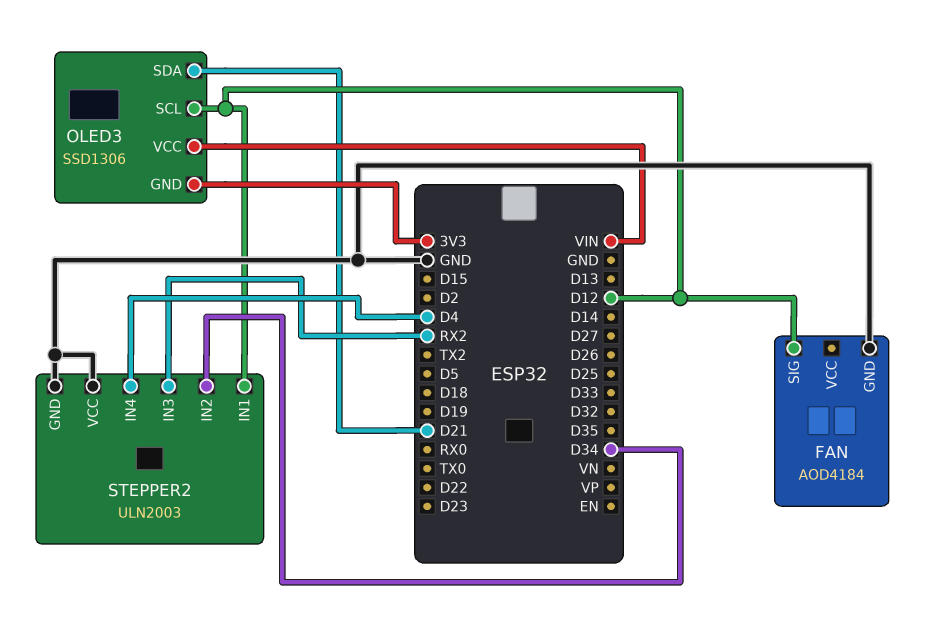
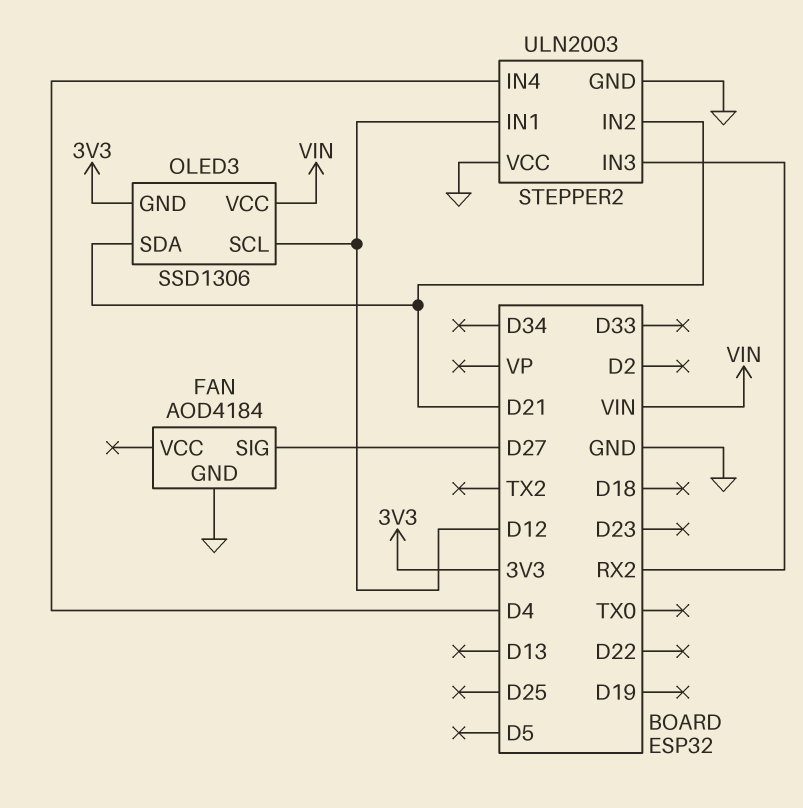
FAN pin SIG: D12 -> D27
STEPPER2 pin IN2: D34 -> D21

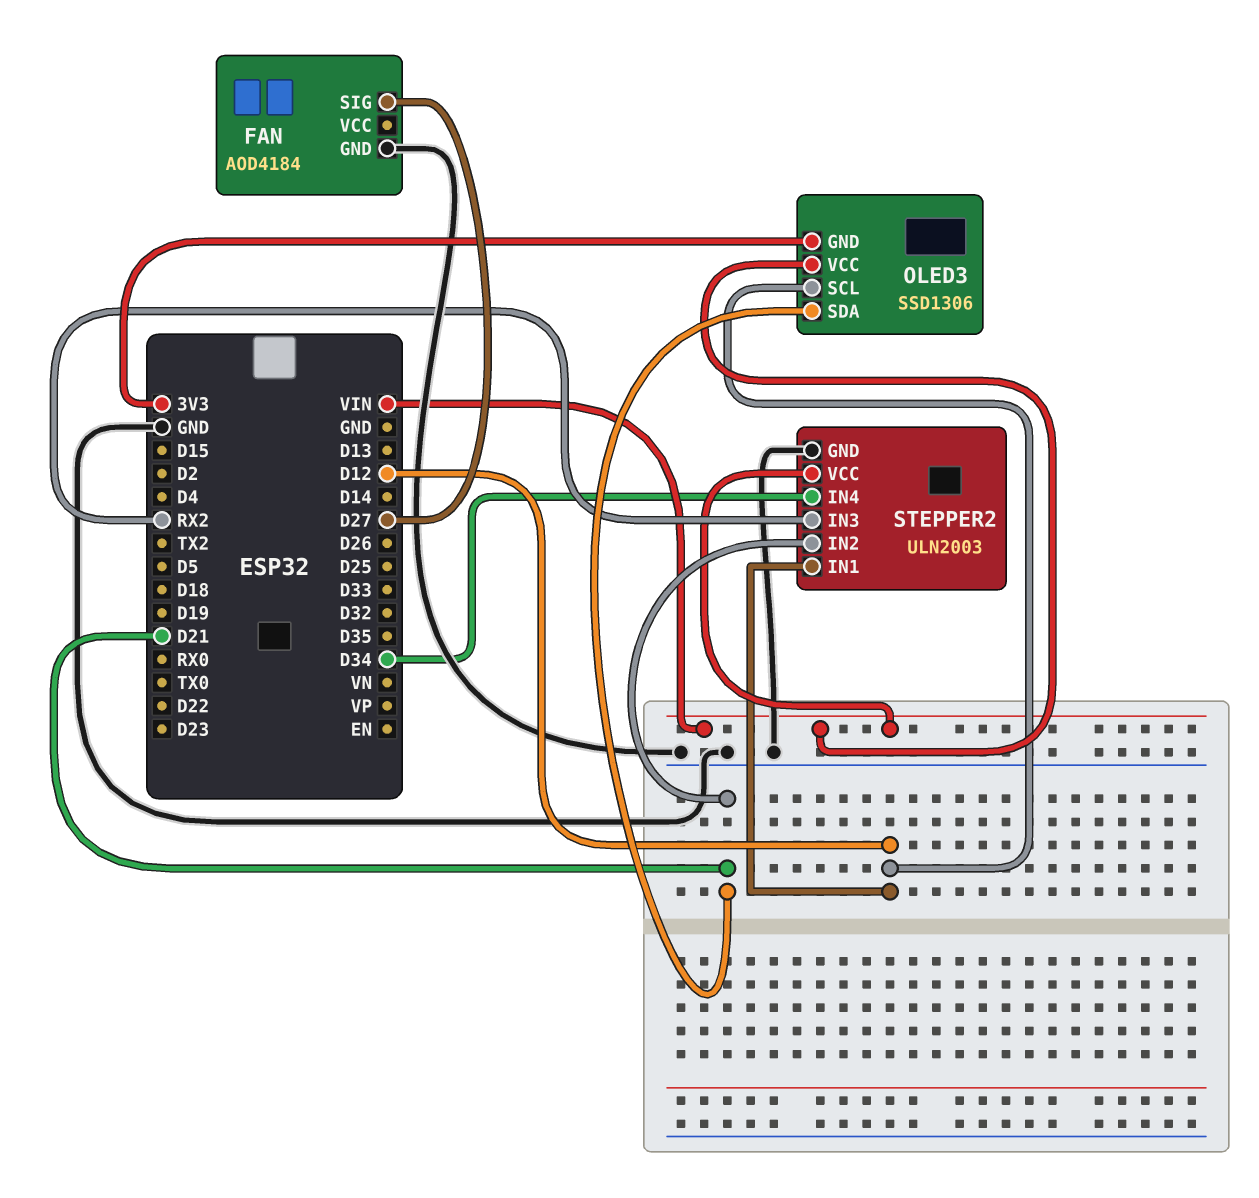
STEPPER2 pin IN4: D4 -> D34
STEPPER2 pin VCC: GND -> VIN

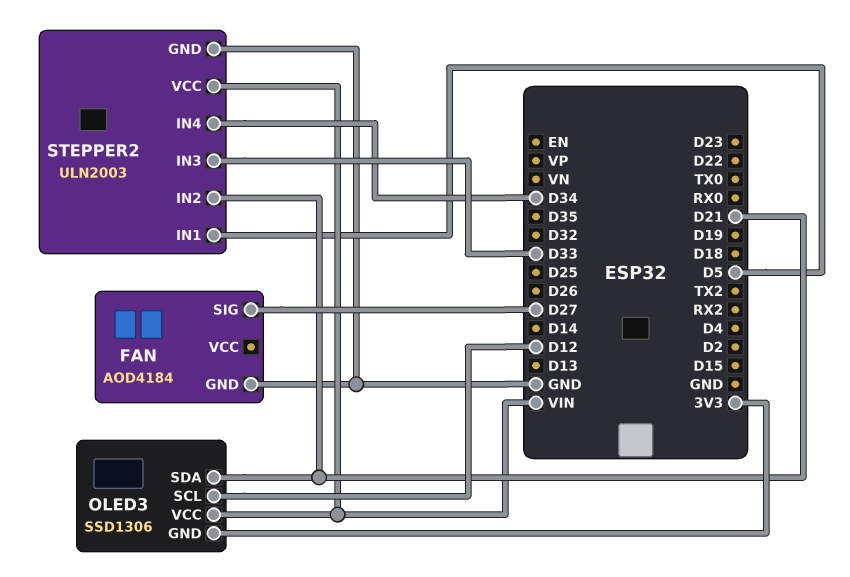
STEPPER2 pin IN1: D12 -> D5
STEPPER2 pin IN3: RX2 -> D33

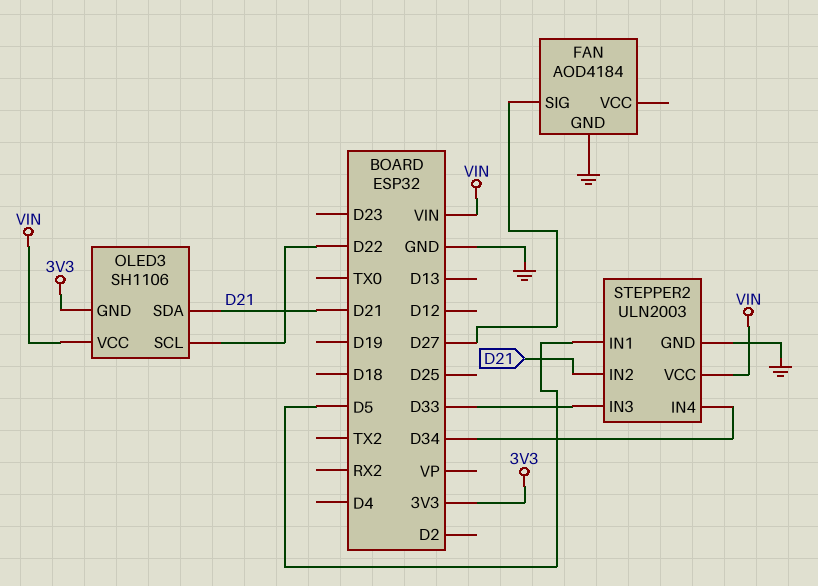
OLED3: SSD1306 -> SH1106
OLED3 pin SCL: D12 -> D22

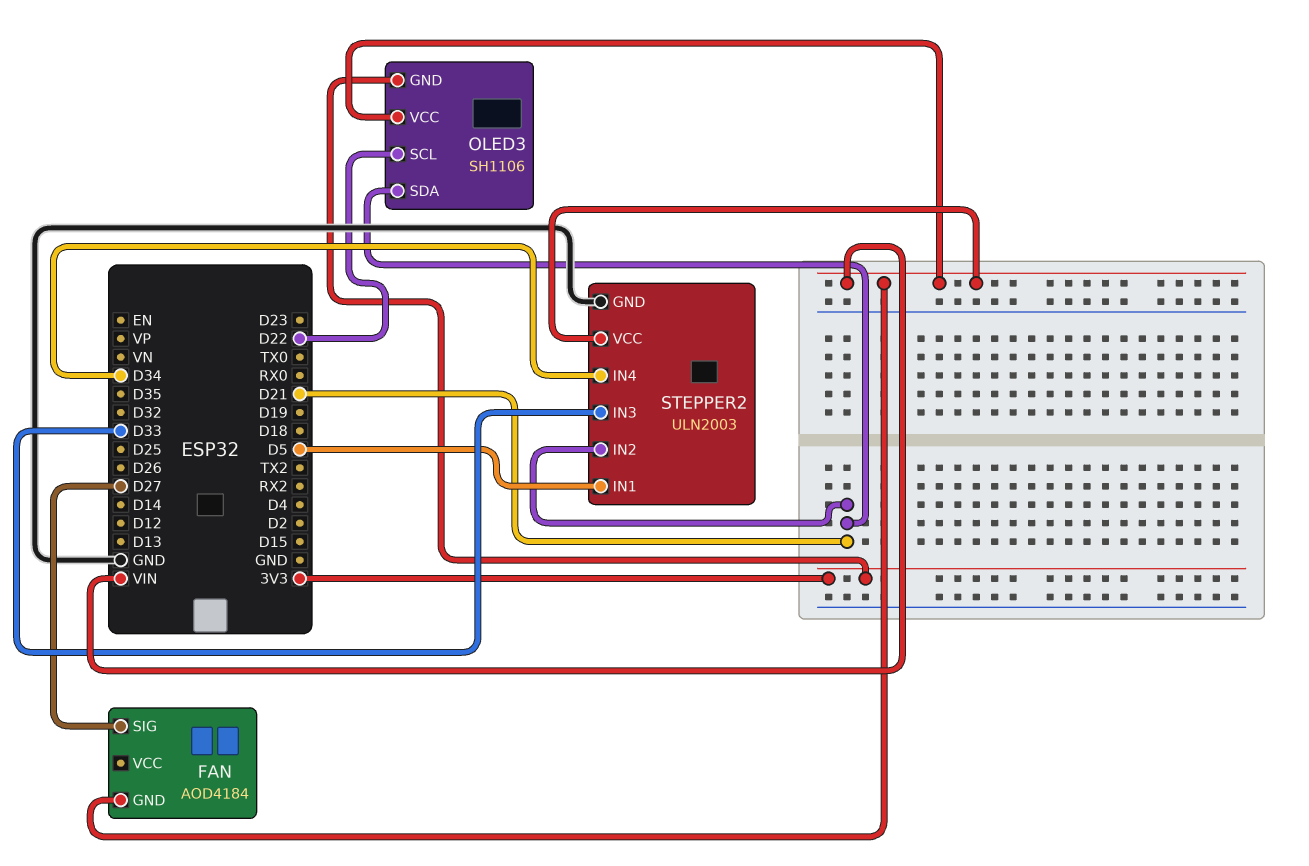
FAN pin GND: GND -> VIN

